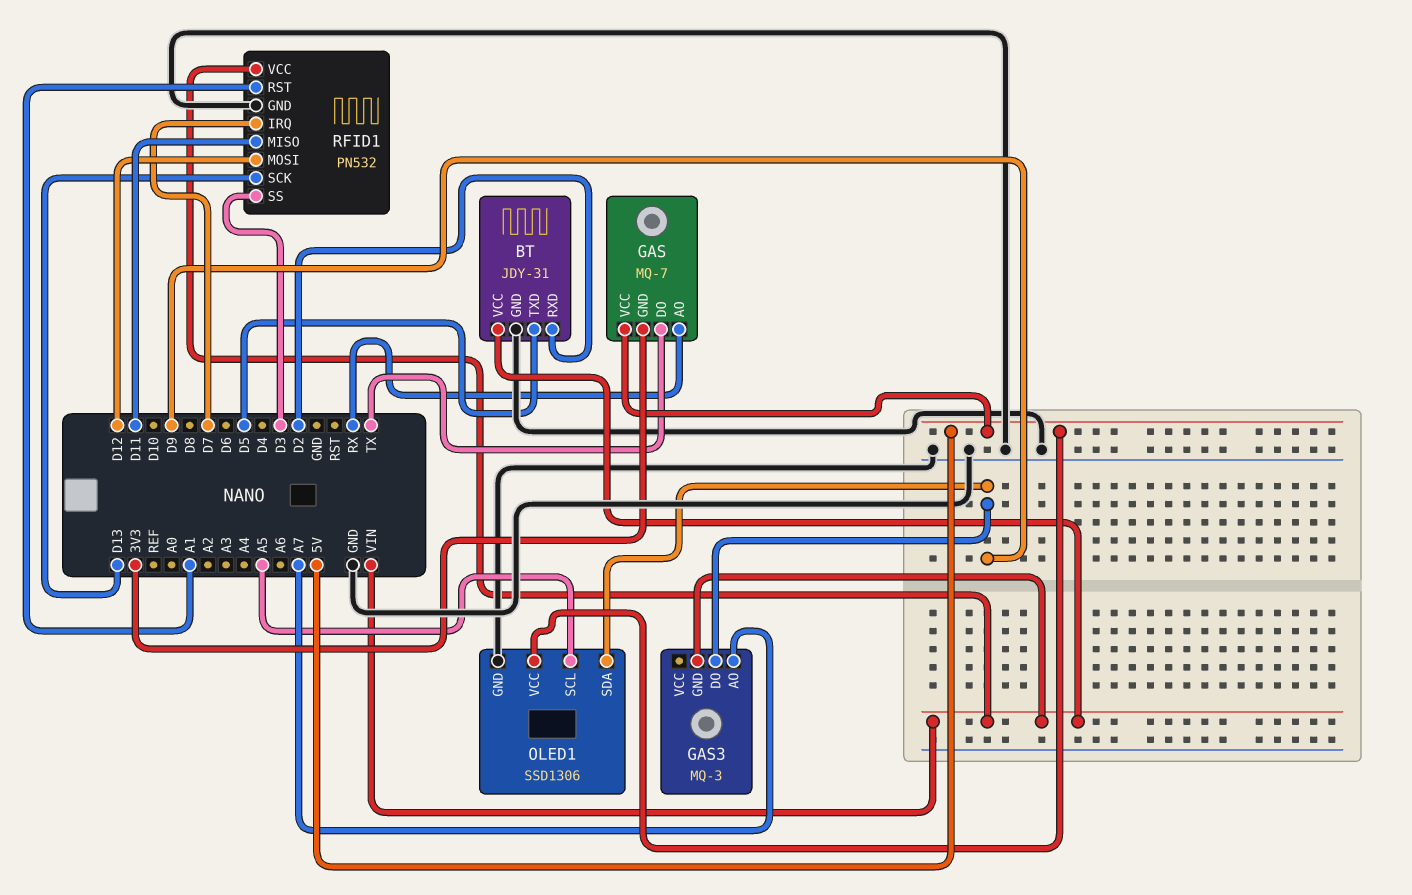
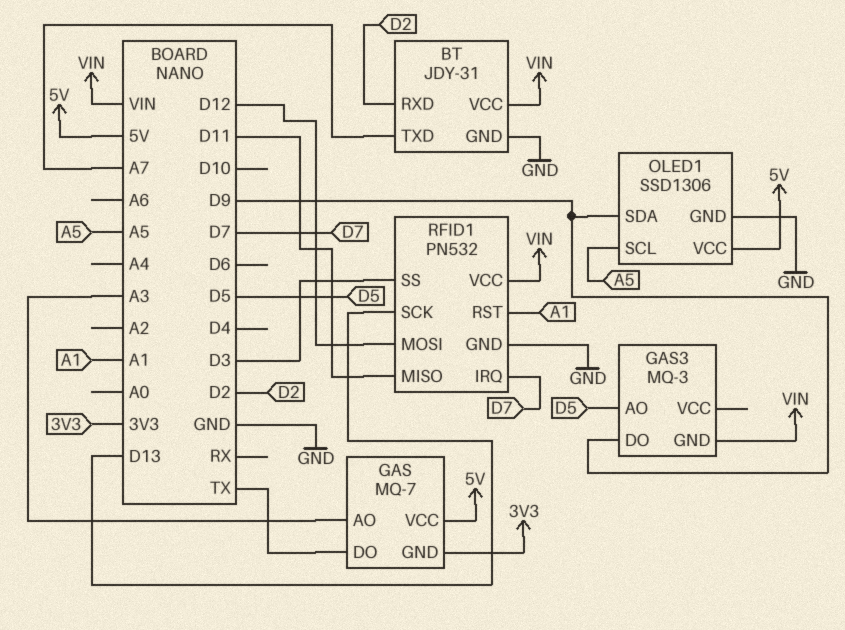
BT pin TXD: D5 -> A7
GAS pin AO: RX -> A3
GAS3 pin AO: A7 -> D5

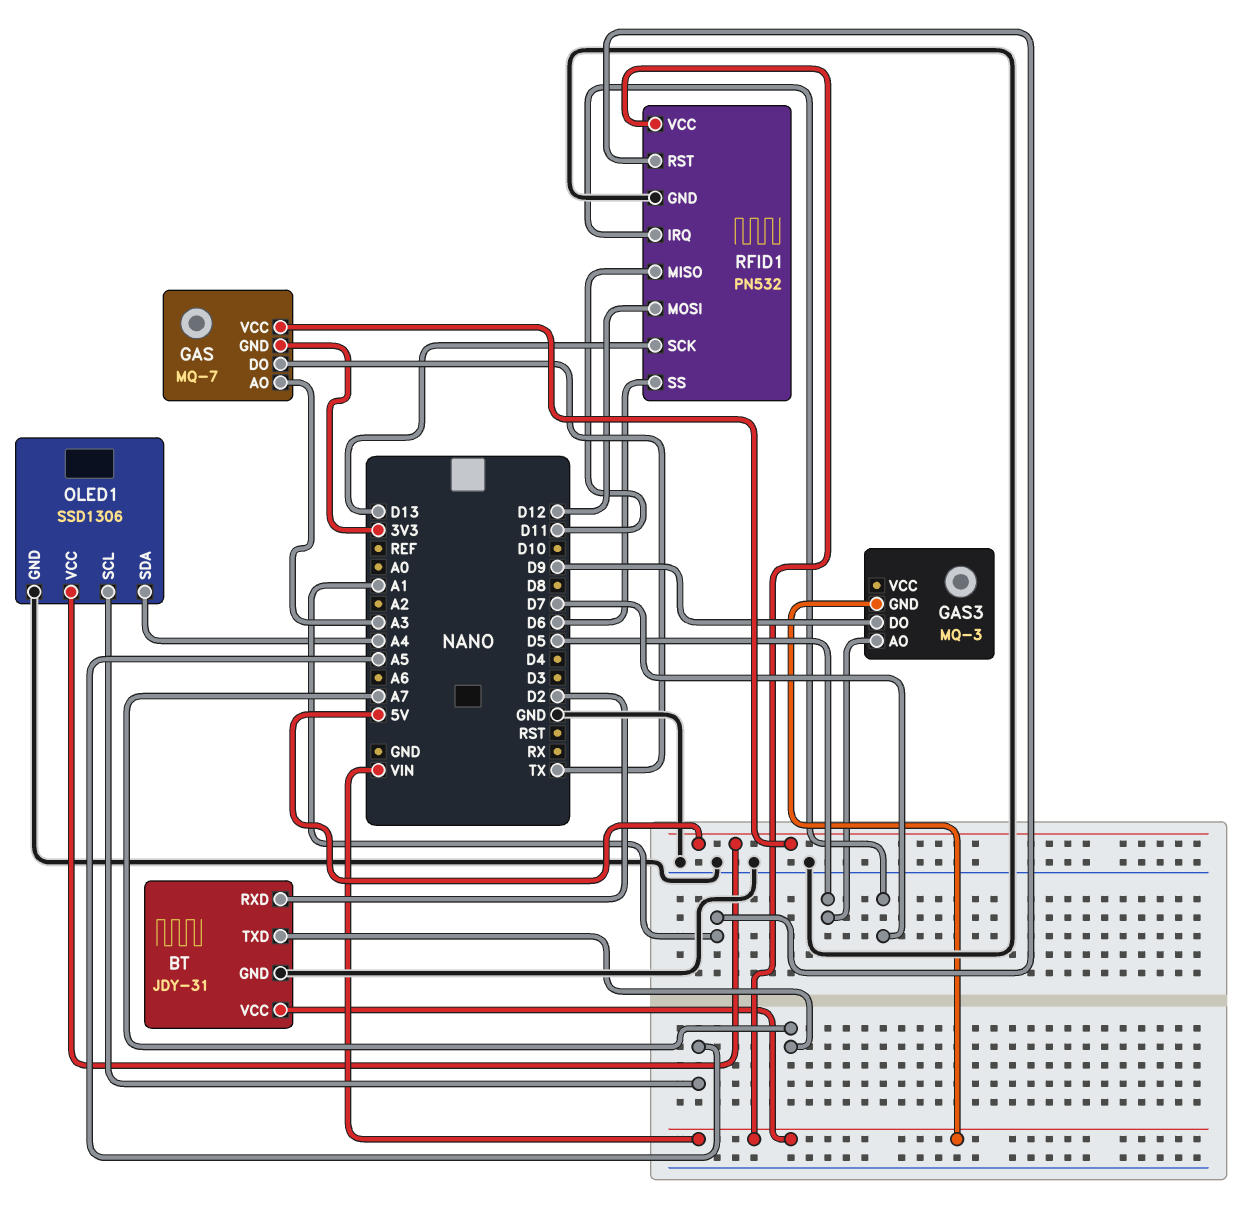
OLED1 pin SDA: D9 -> A4
RFID1 pin SS: D3 -> D6

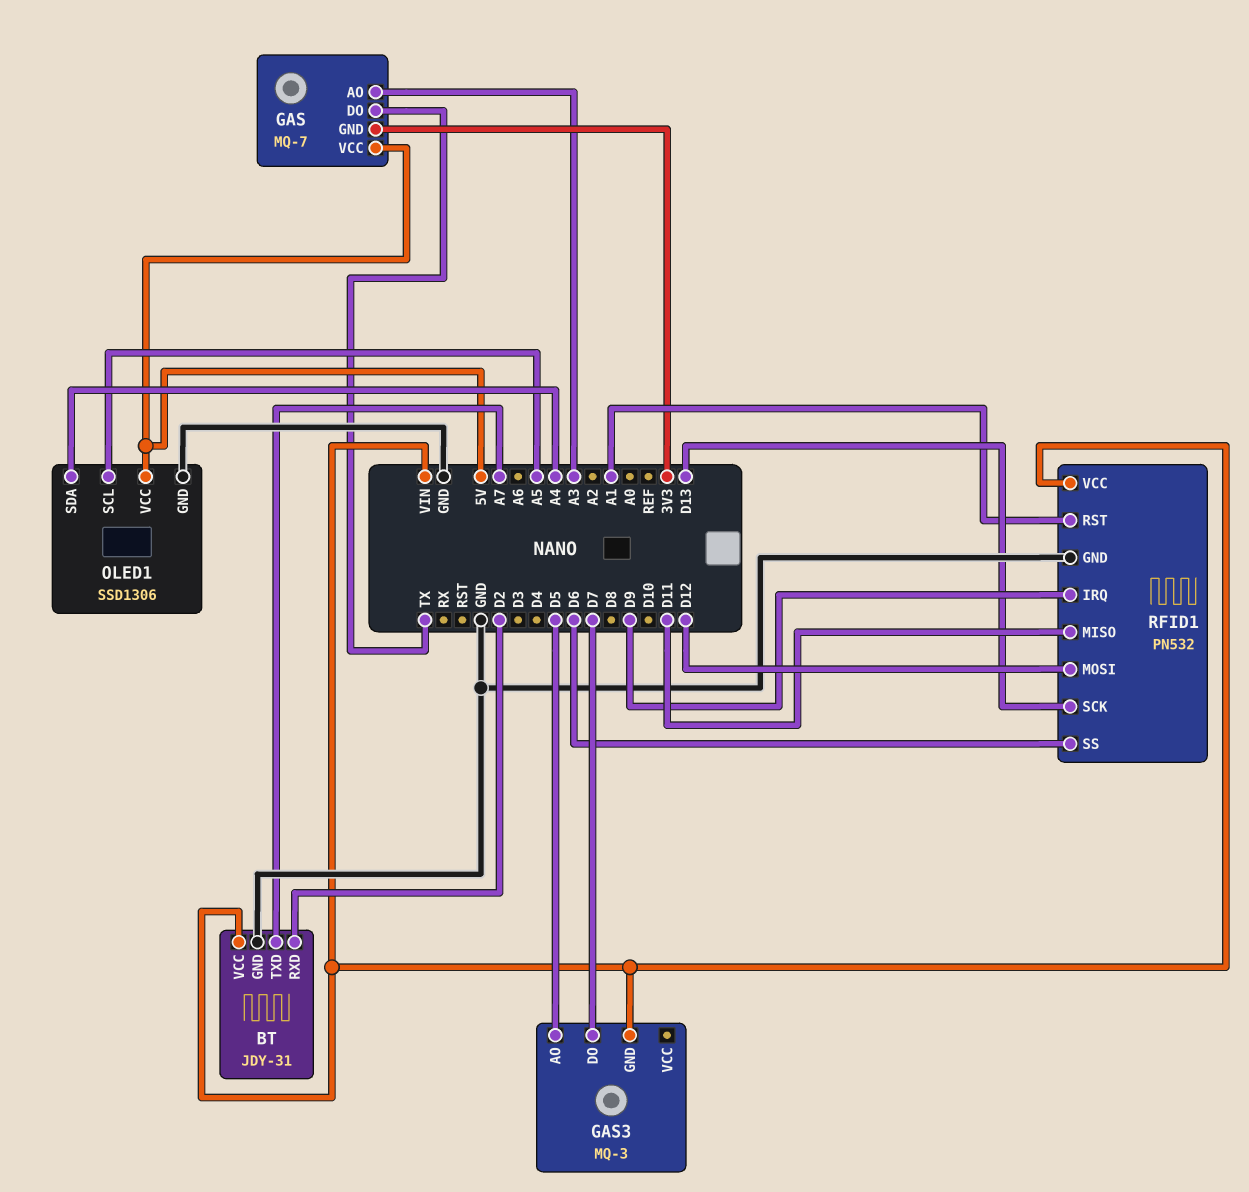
GAS3 pin DO: D9 -> D7
RFID1 pin IRQ: D7 -> D9

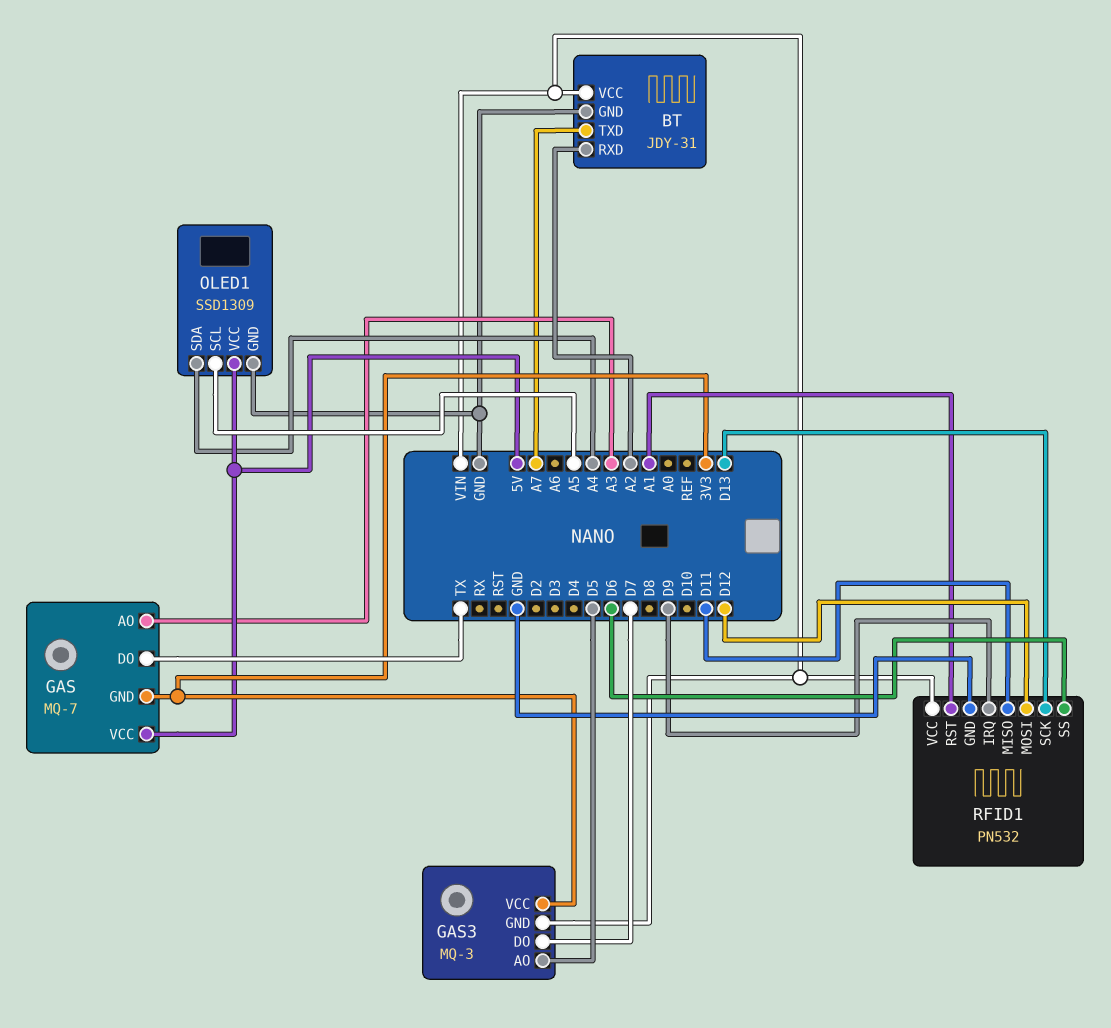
BT pin RXD: D2 -> A2
GAS3 pin VCC: none -> 3V3
OLED1: SSD1306 -> SSD1309

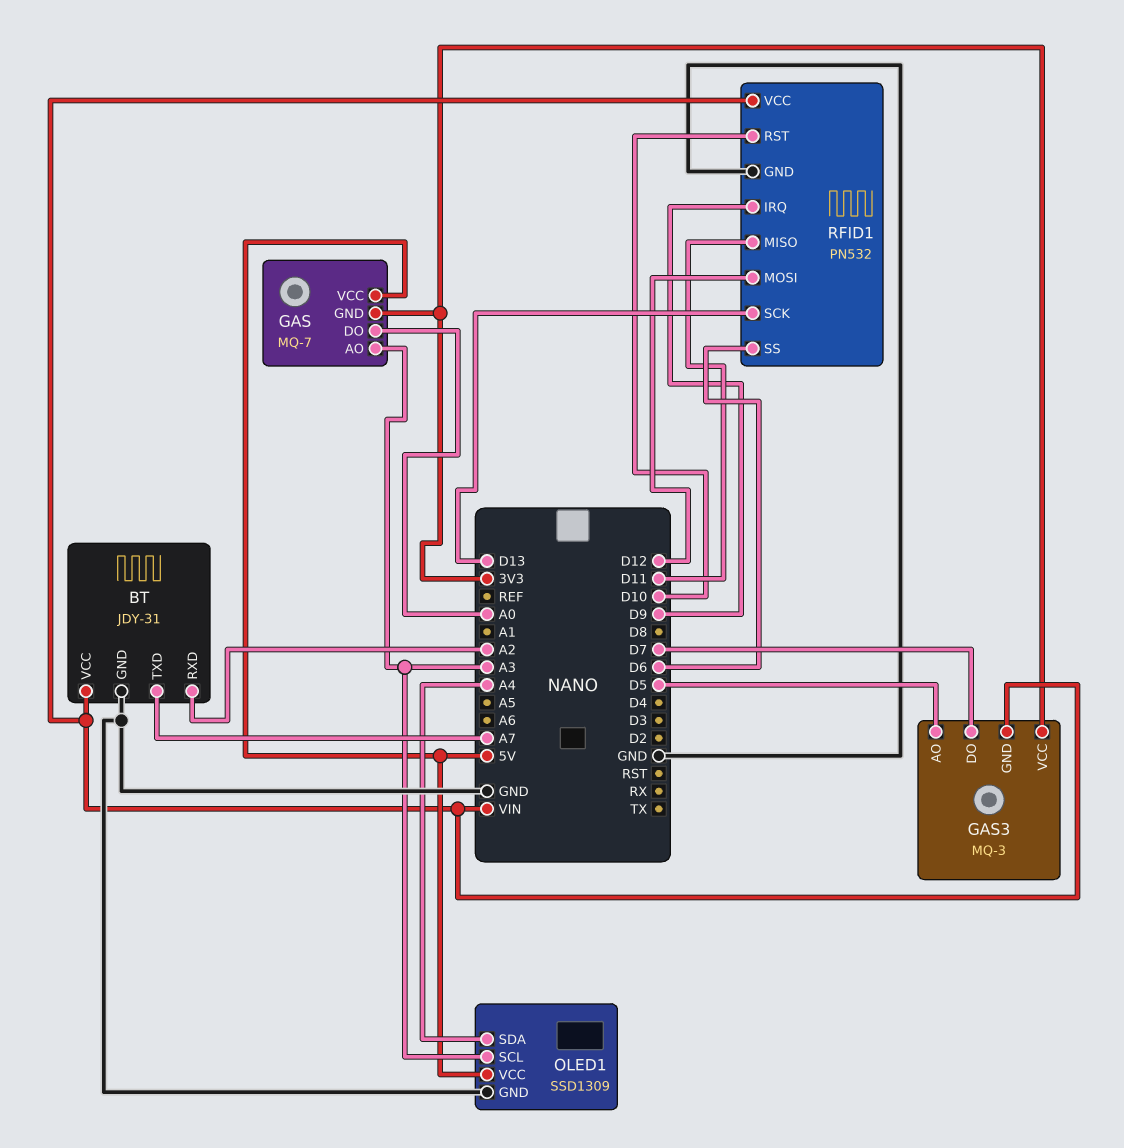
GAS pin DO: TX -> A0
OLED1 pin SCL: A5 -> A3
RFID1 pin RST: A1 -> D10

